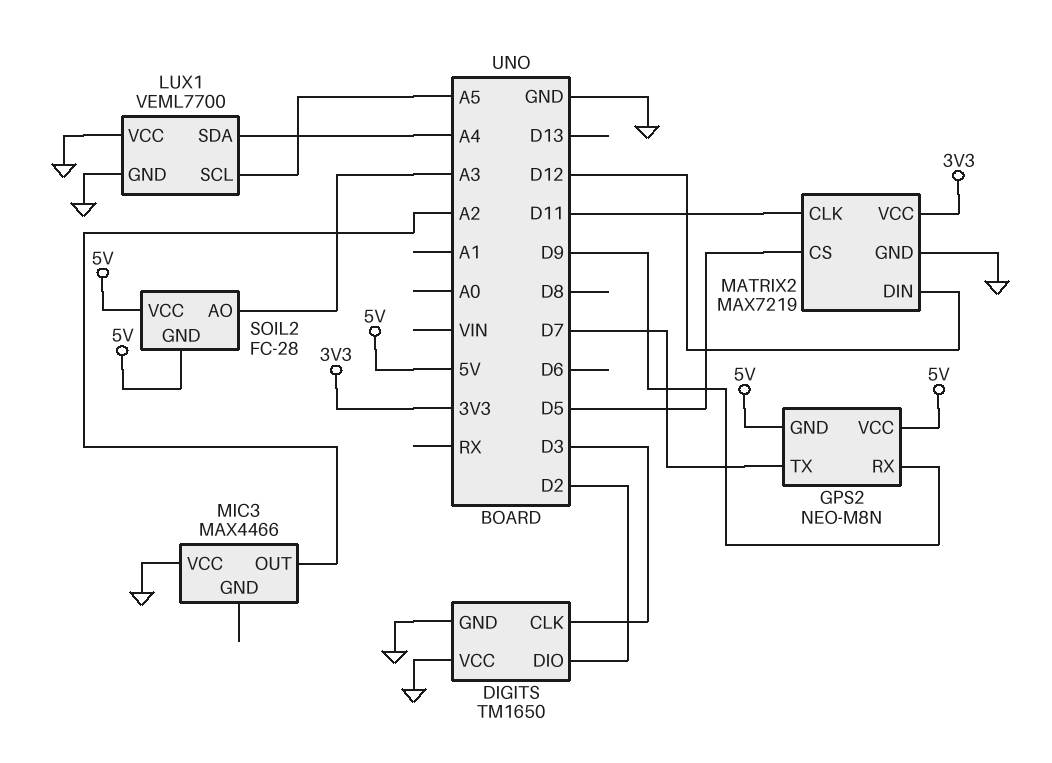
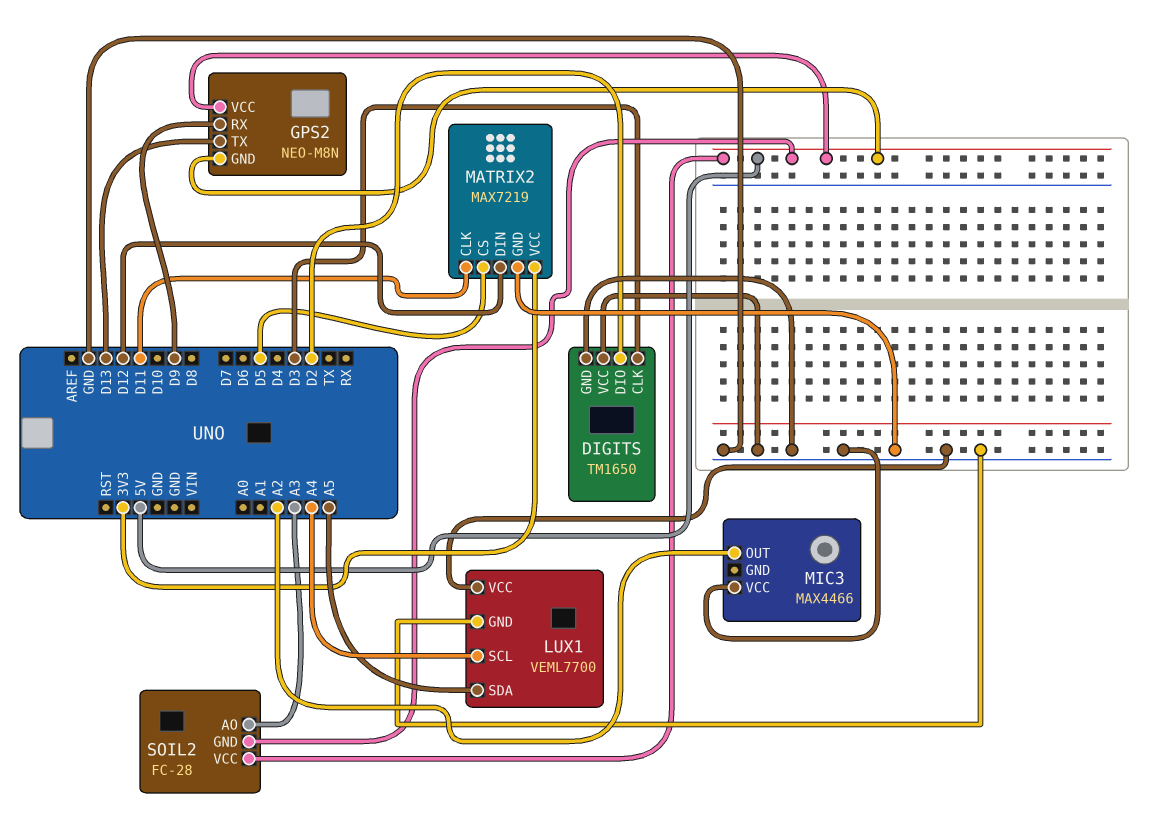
GPS2 pin TX: D7 -> D13
LUX1 pin SCL: A5 -> A4
LUX1 pin SDA: A4 -> A5

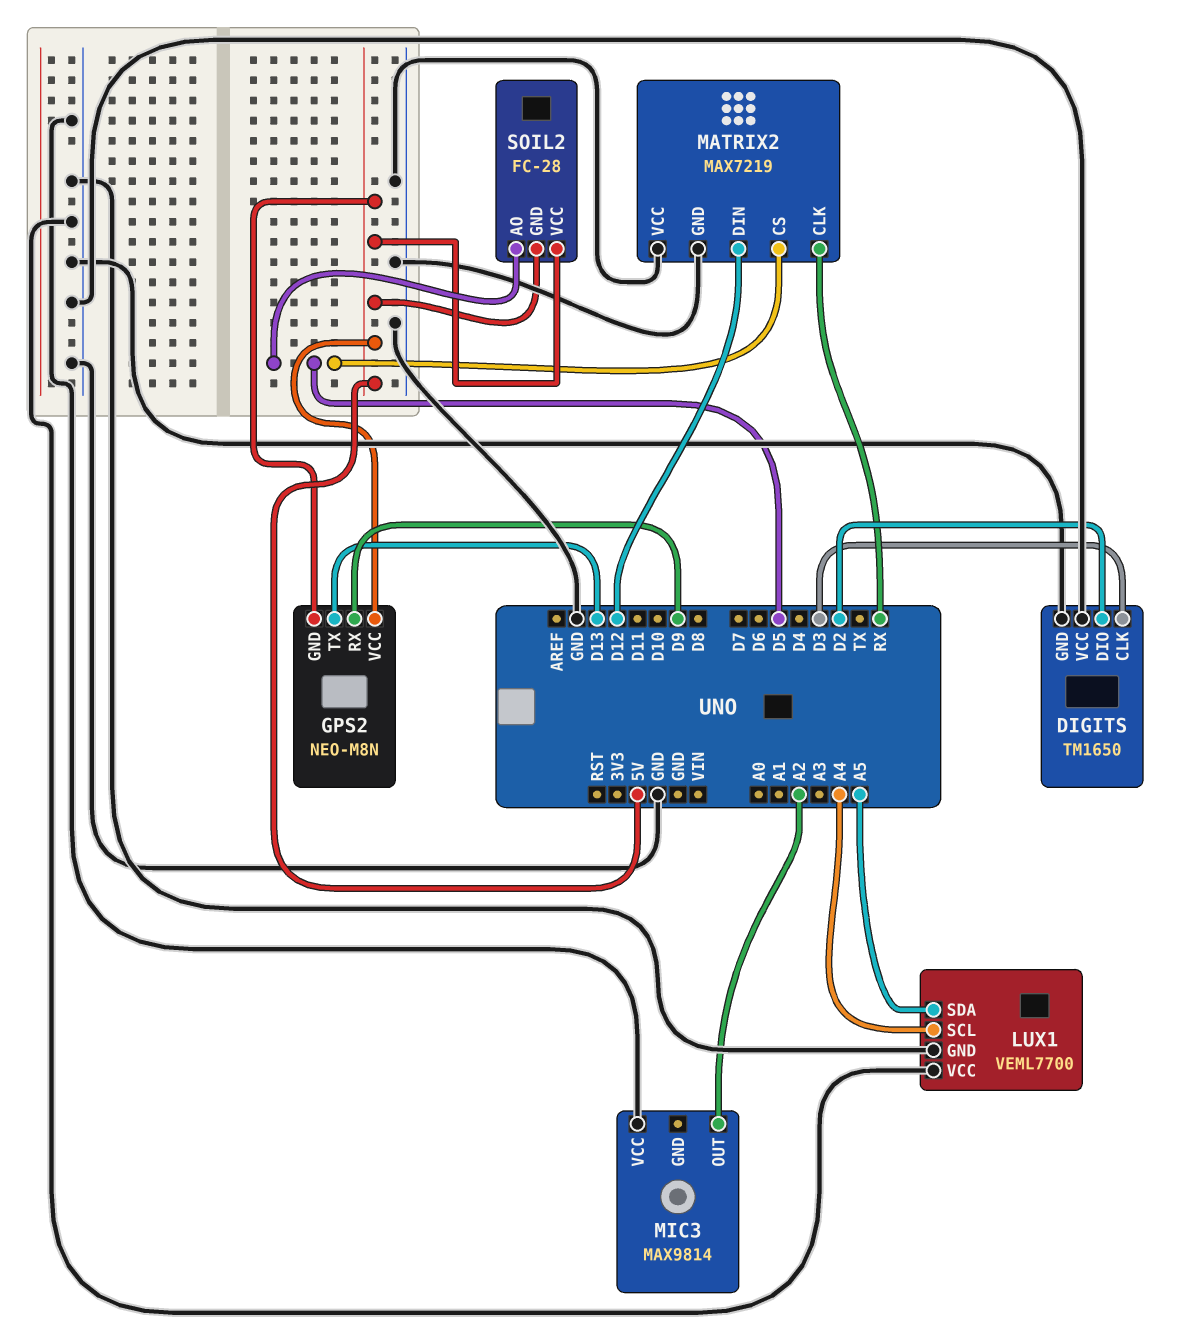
MATRIX2 pin CLK: D11 -> RX
MATRIX2 pin VCC: 3V3 -> GND
MIC3: MAX4466 -> MAX9814
SOIL2 pin AO: A3 -> D5

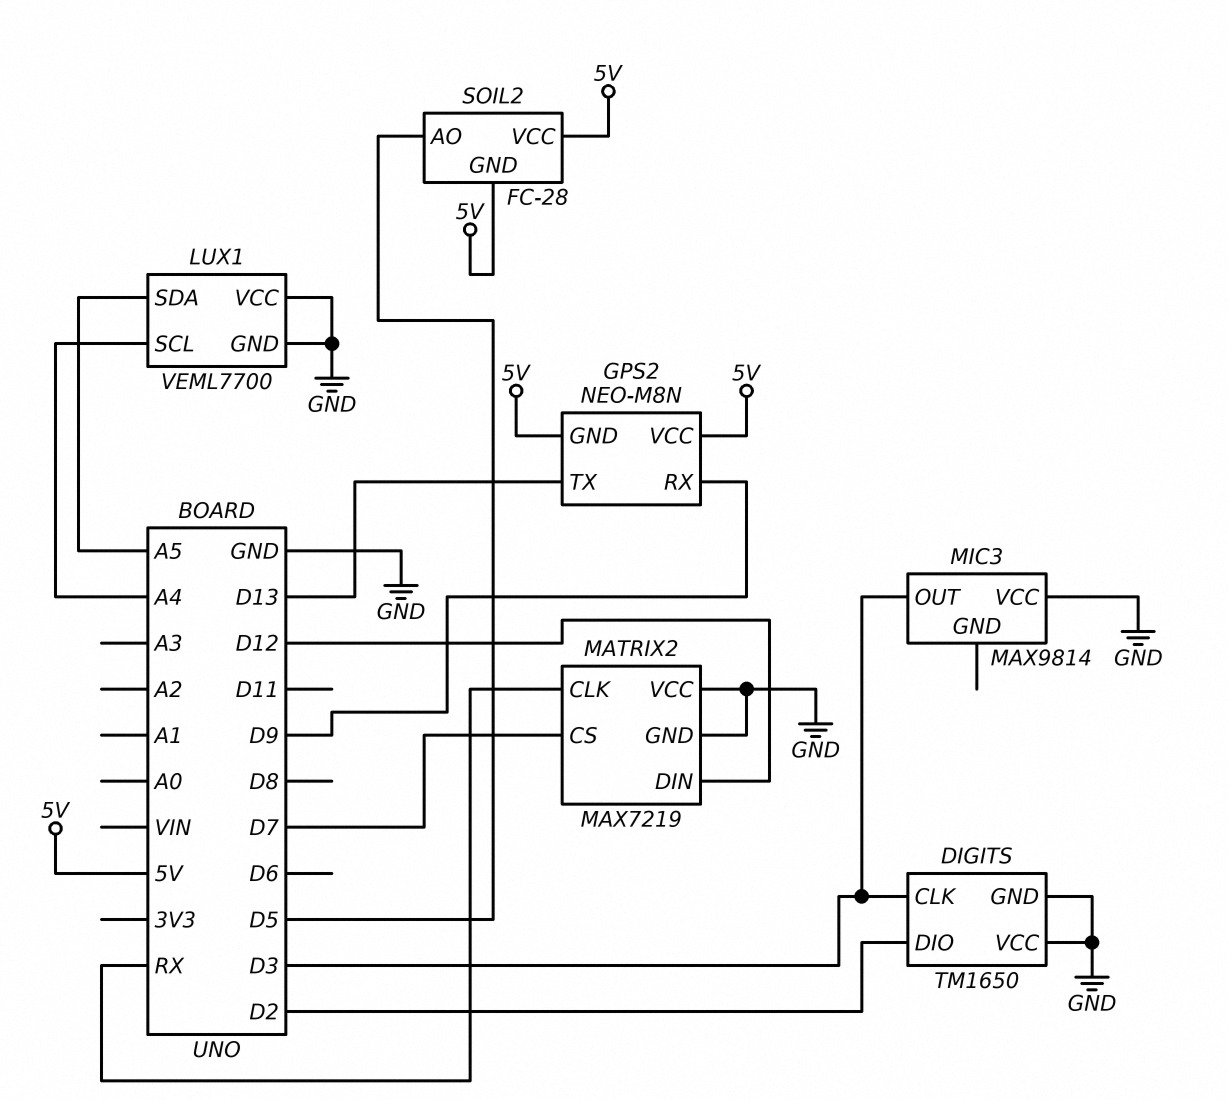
MATRIX2 pin CS: D5 -> D7
MIC3 pin OUT: A2 -> D3

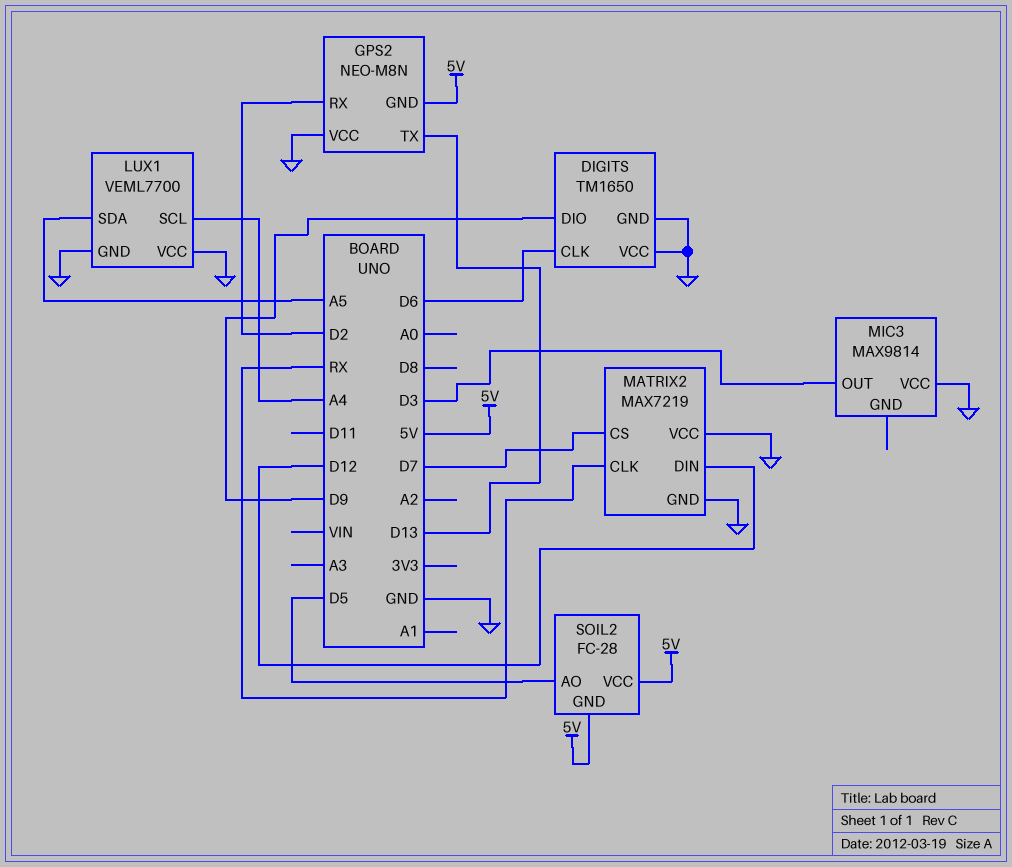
DIGITS pin CLK: D3 -> D6
DIGITS pin DIO: D2 -> D9
GPS2 pin RX: D9 -> D2
GPS2 pin VCC: 5V -> GND

